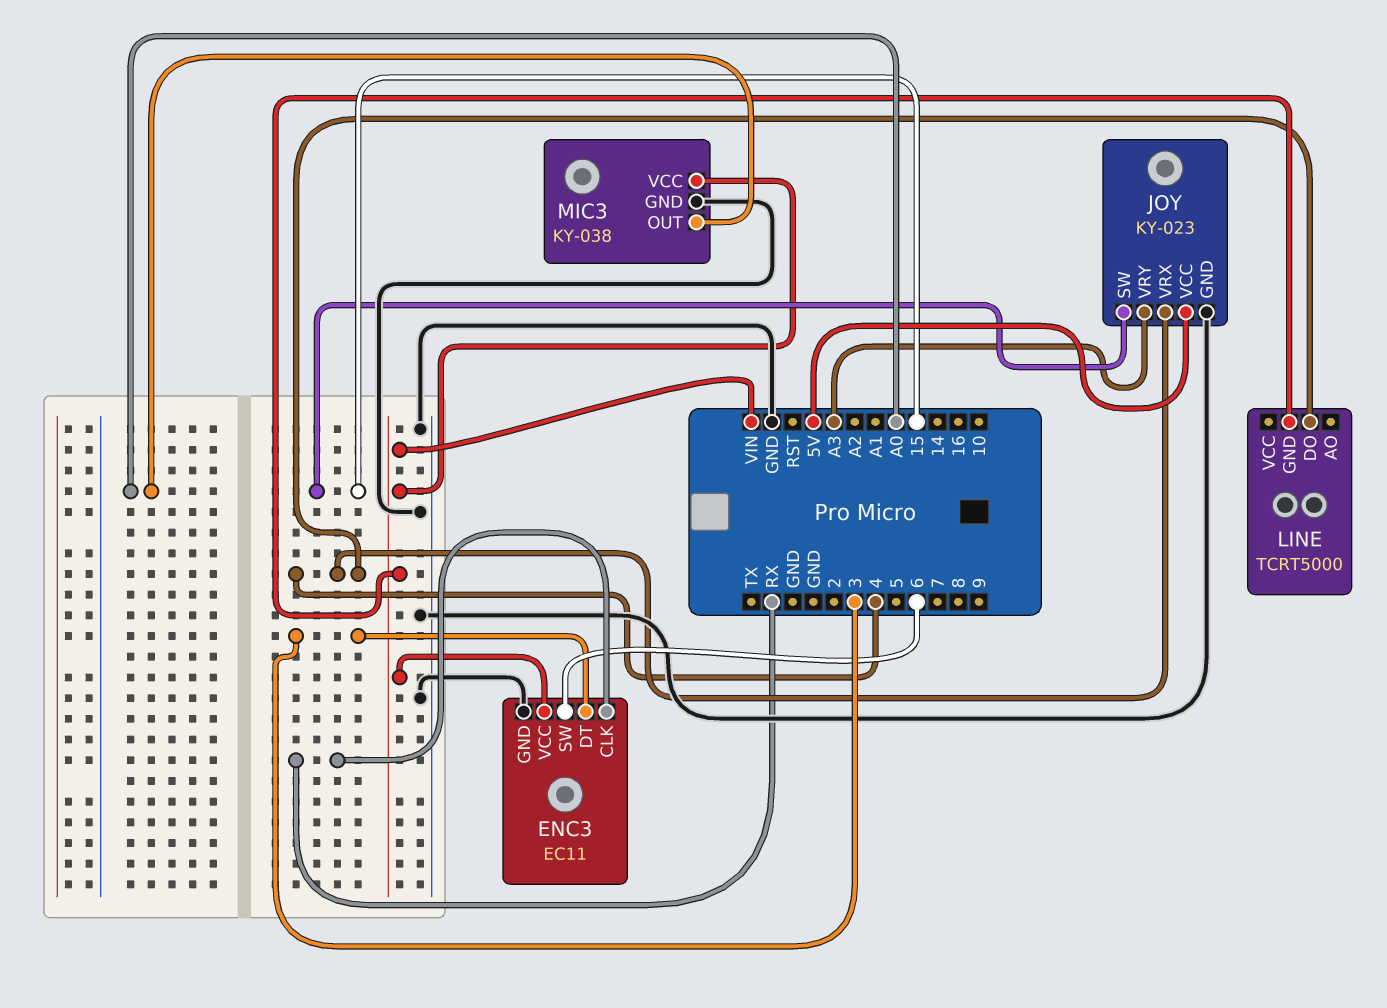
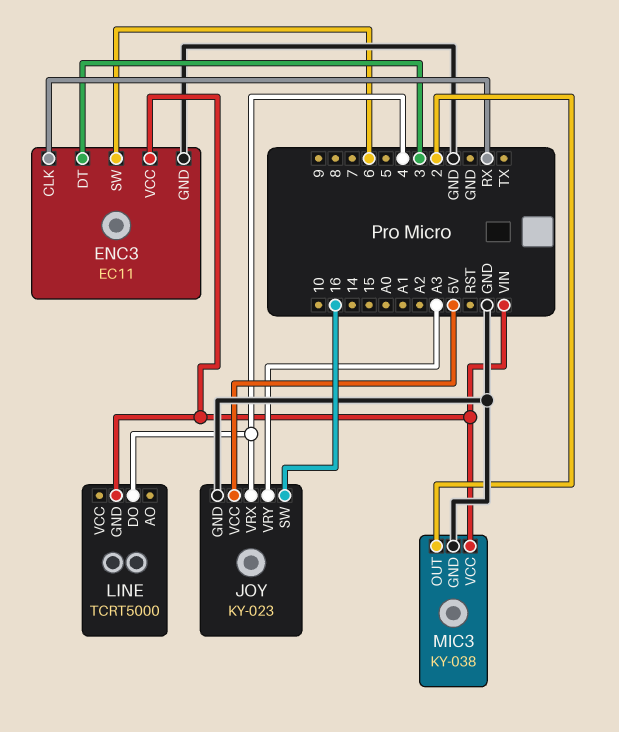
JOY pin SW: 15 -> 16
MIC3 pin OUT: A0 -> 2

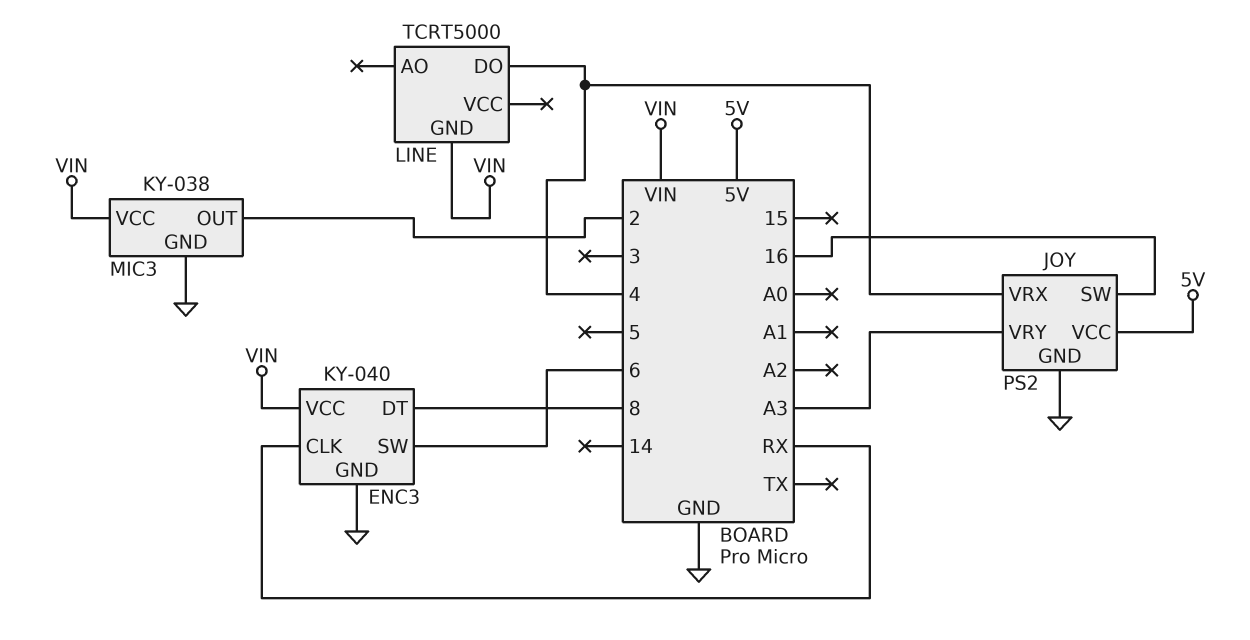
ENC3: EC11 -> KY-040
ENC3 pin DT: 3 -> 8
JOY: KY-023 -> PS2

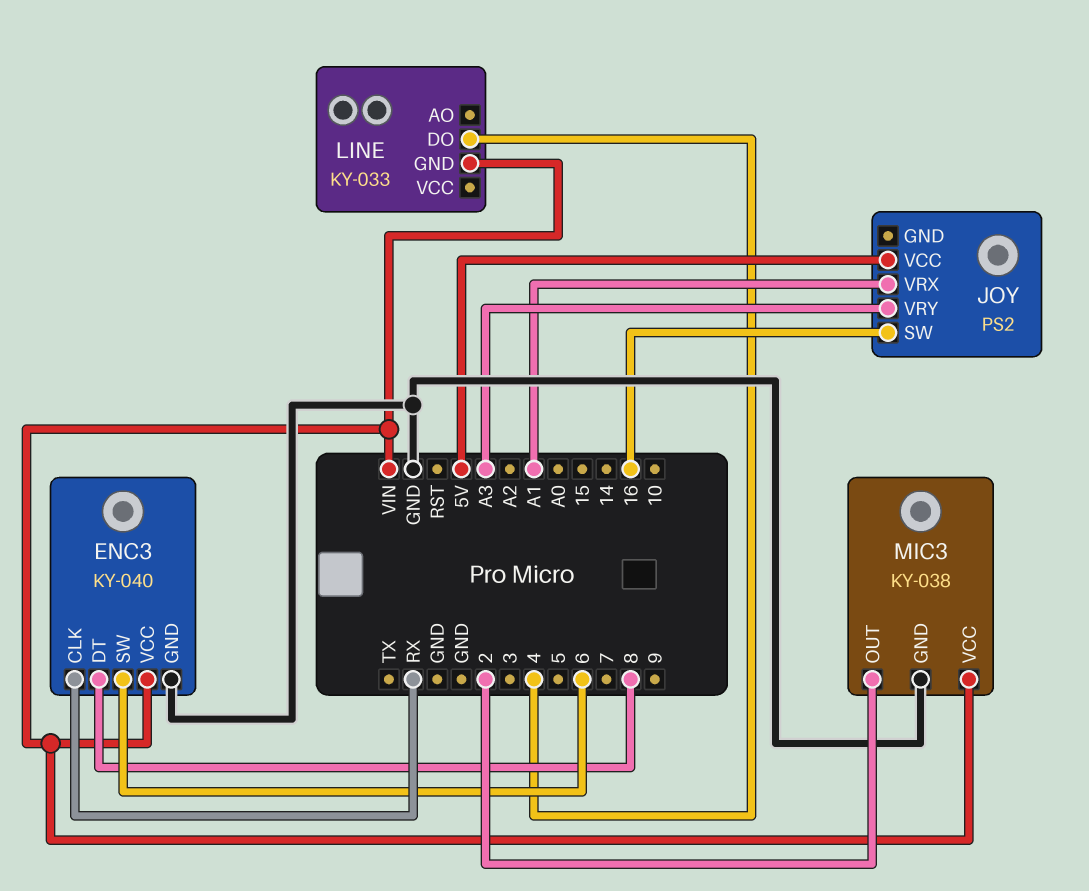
JOY pin GND: GND -> none
JOY pin VRX: 4 -> A1
LINE: TCRT5000 -> KY-033

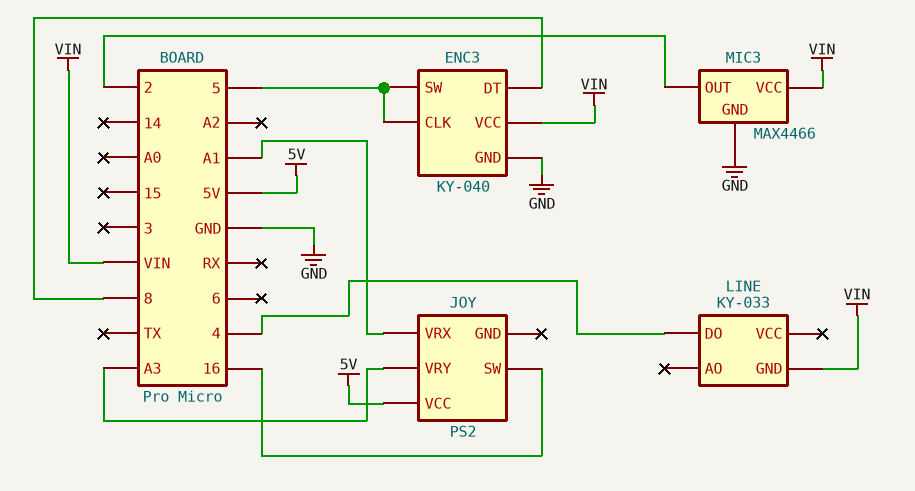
ENC3 pin CLK: RX -> 5
ENC3 pin SW: 6 -> 5
MIC3: KY-038 -> MAX4466

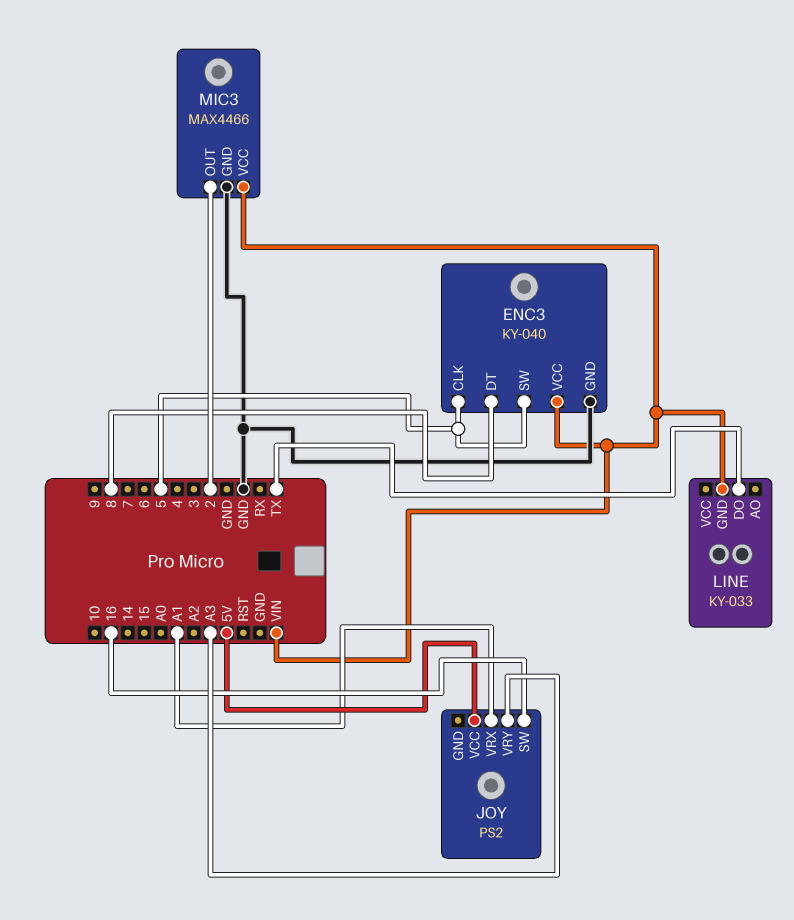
LINE pin DO: 4 -> TX

